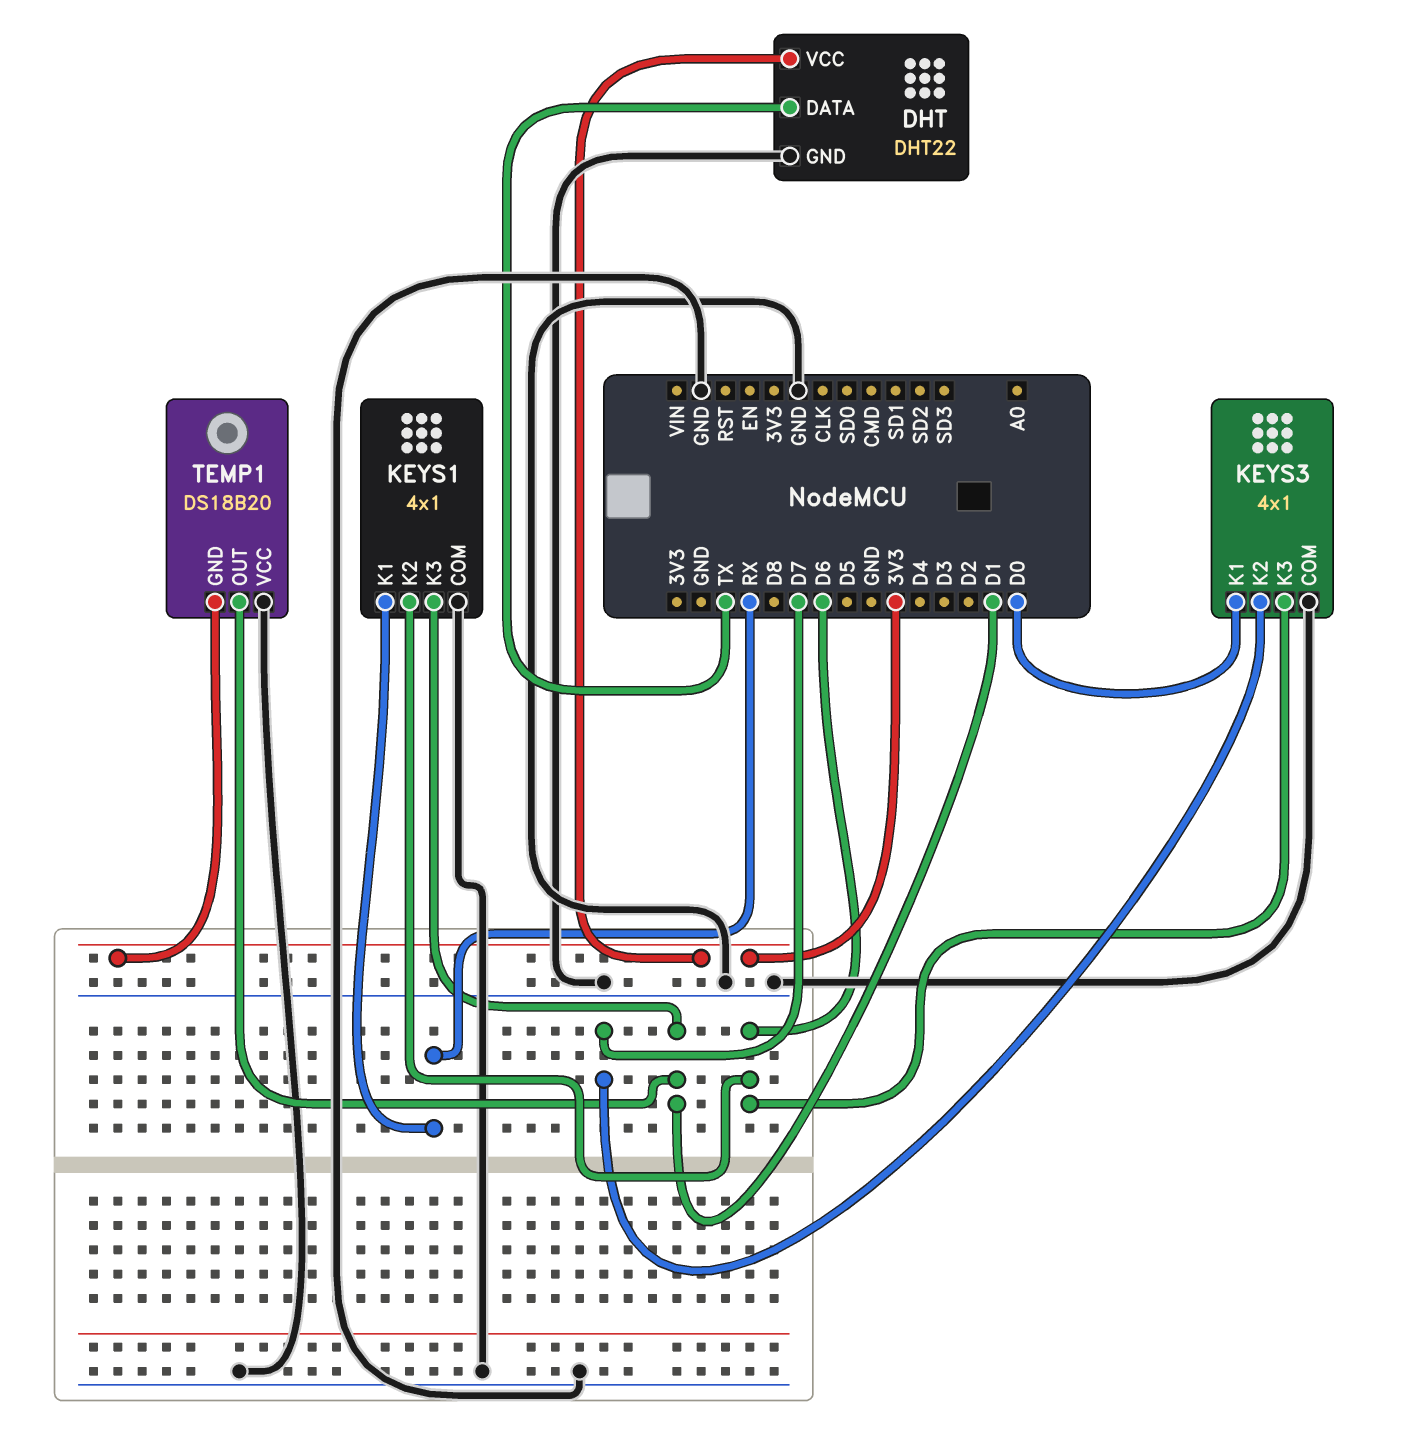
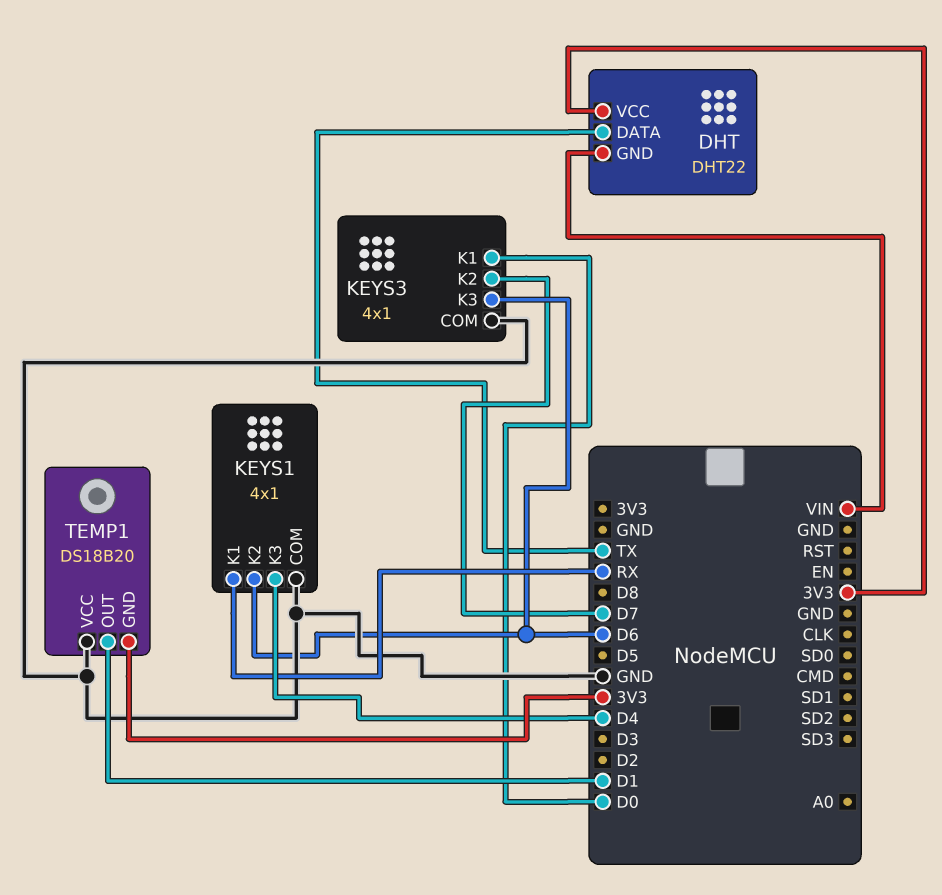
DHT pin GND: GND -> VIN
KEYS1 pin K3: D1 -> D4

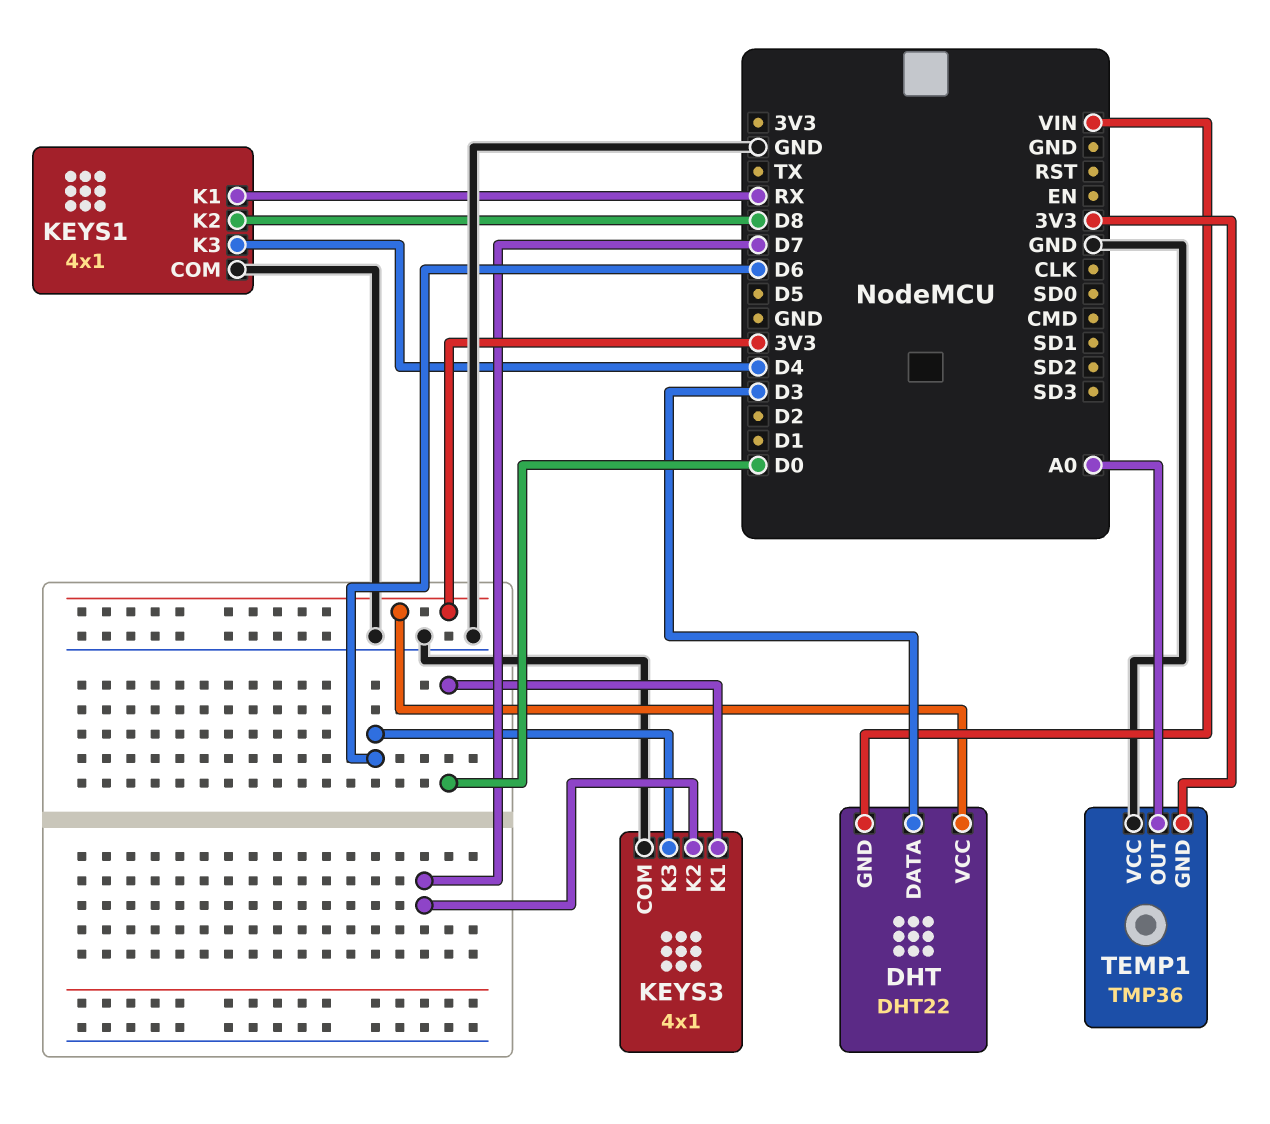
DHT pin DATA: TX -> D3
KEYS1 pin K2: D6 -> D8
TEMP1: DS18B20 -> TMP36
TEMP1 pin OUT: D1 -> A0

